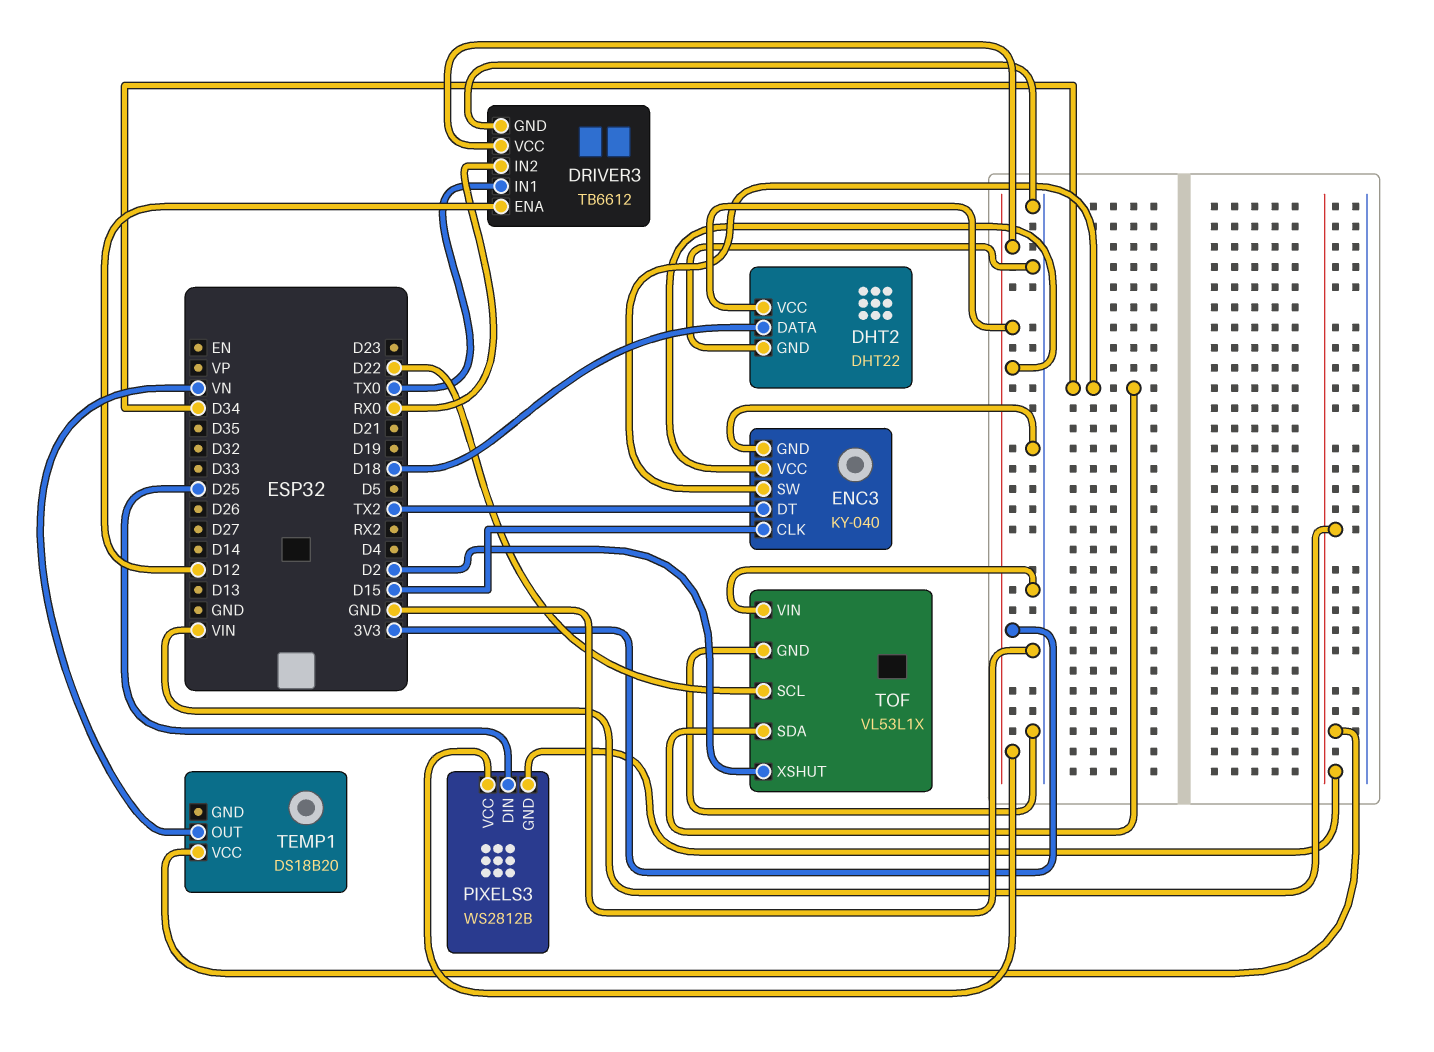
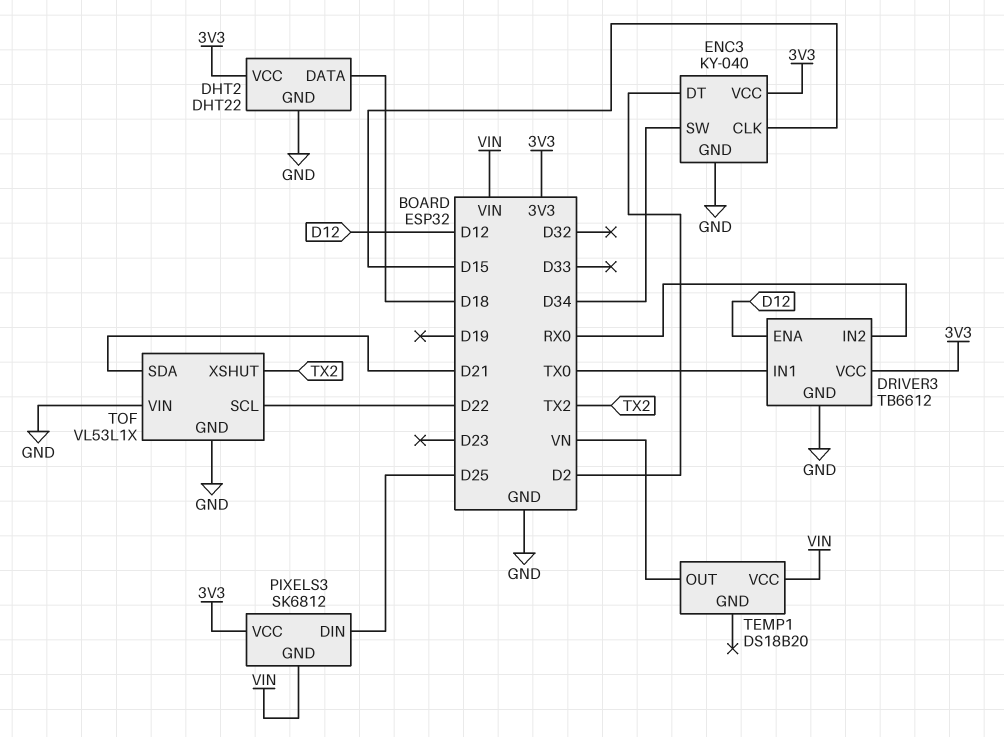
ENC3 pin DT: TX2 -> D2
PIXELS3: WS2812B -> SK6812
TOF pin SDA: D34 -> D21
TOF pin XSHUT: D2 -> TX2

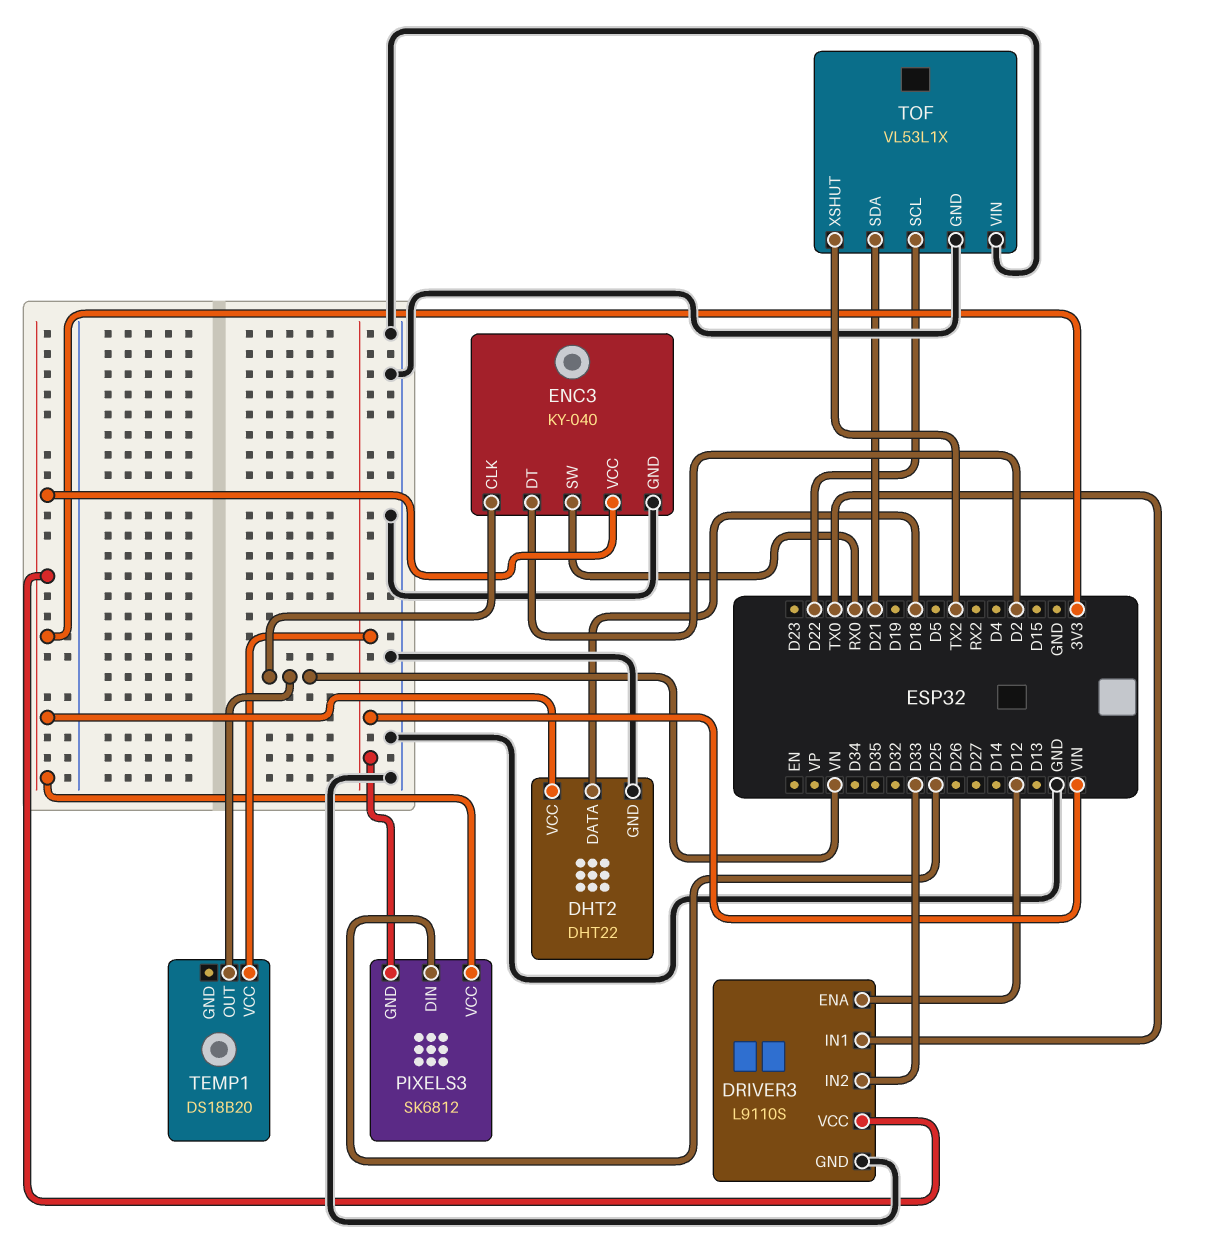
DRIVER3: TB6612 -> L9110S
DRIVER3 pin IN2: RX0 -> D33
ENC3 pin CLK: D15 -> VN
ENC3 pin SW: D34 -> RX0

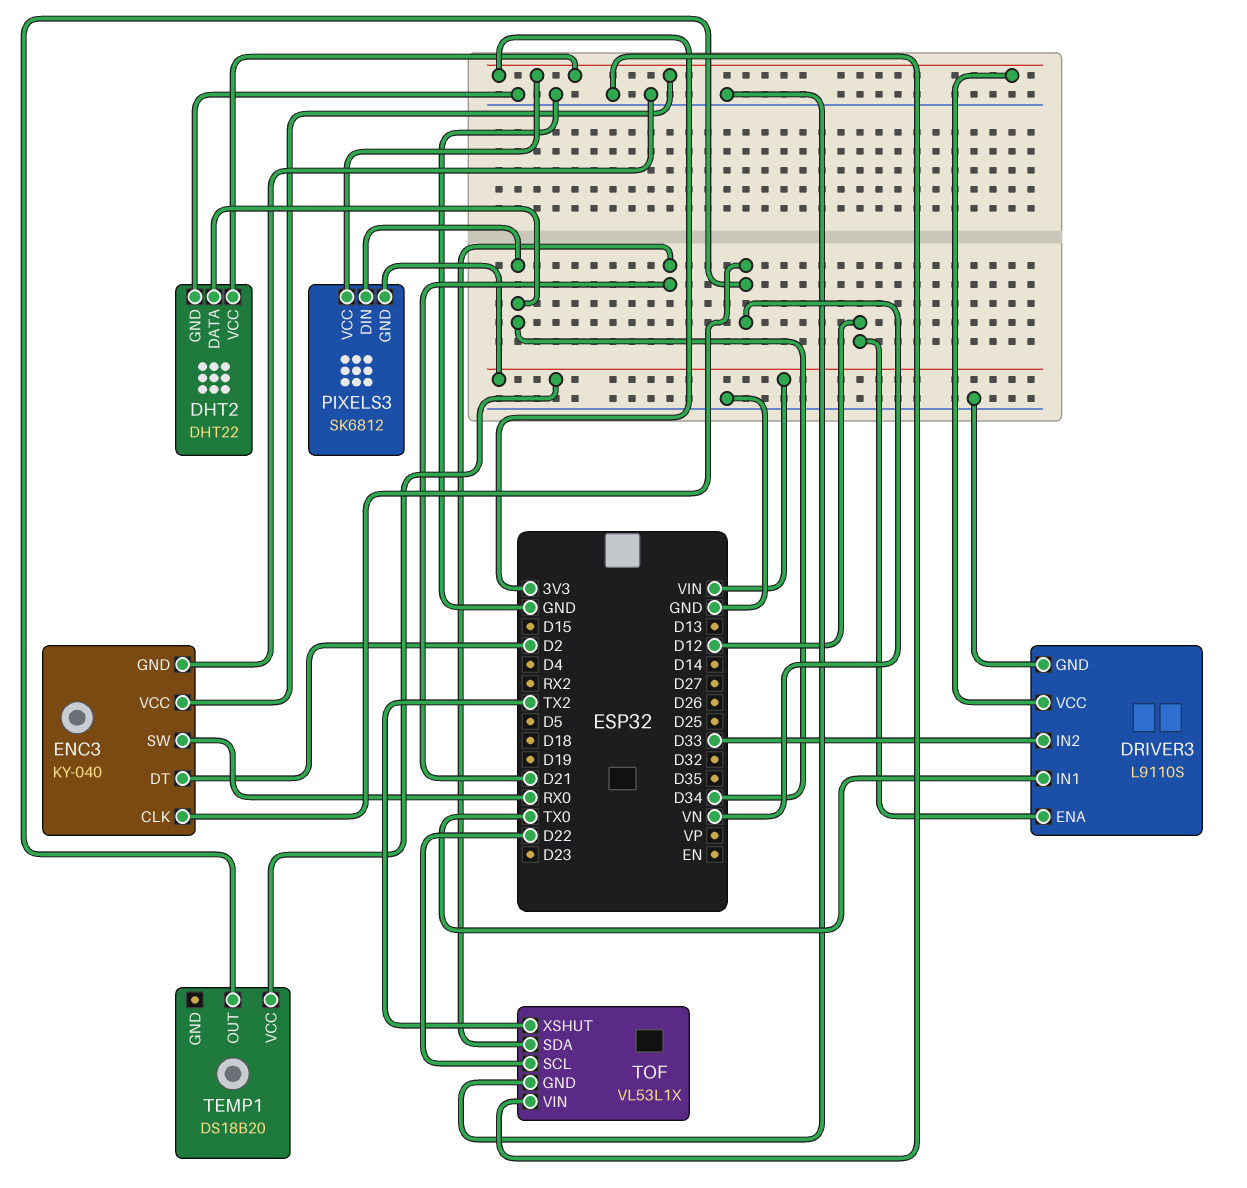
DHT2 pin DATA: D18 -> D34
PIXELS3 pin DIN: D25 -> D34

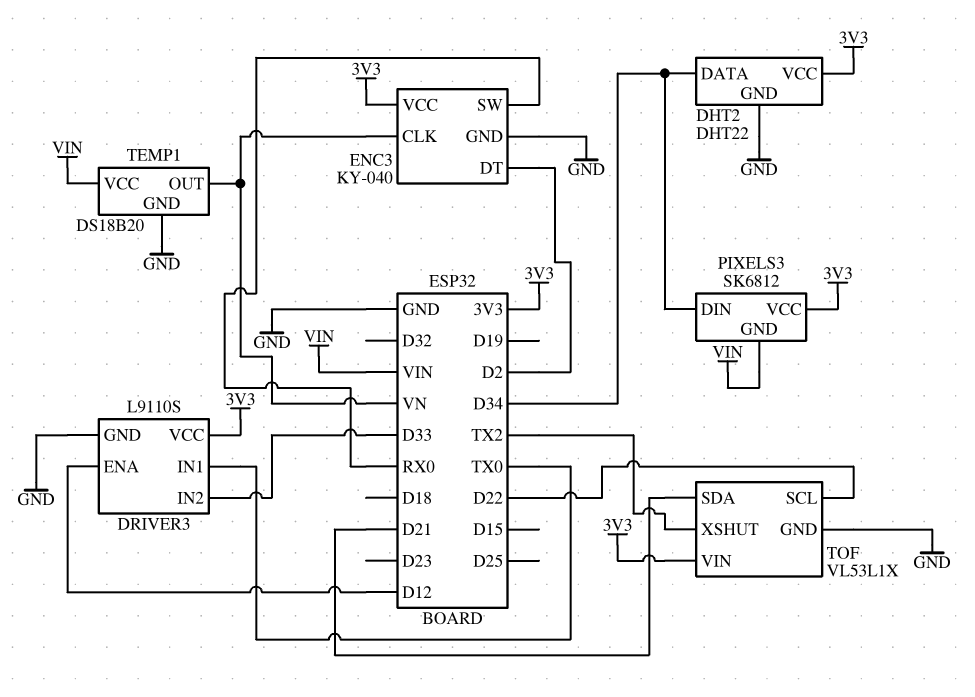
TEMP1 pin GND: none -> GND
TOF pin VIN: GND -> 3V3

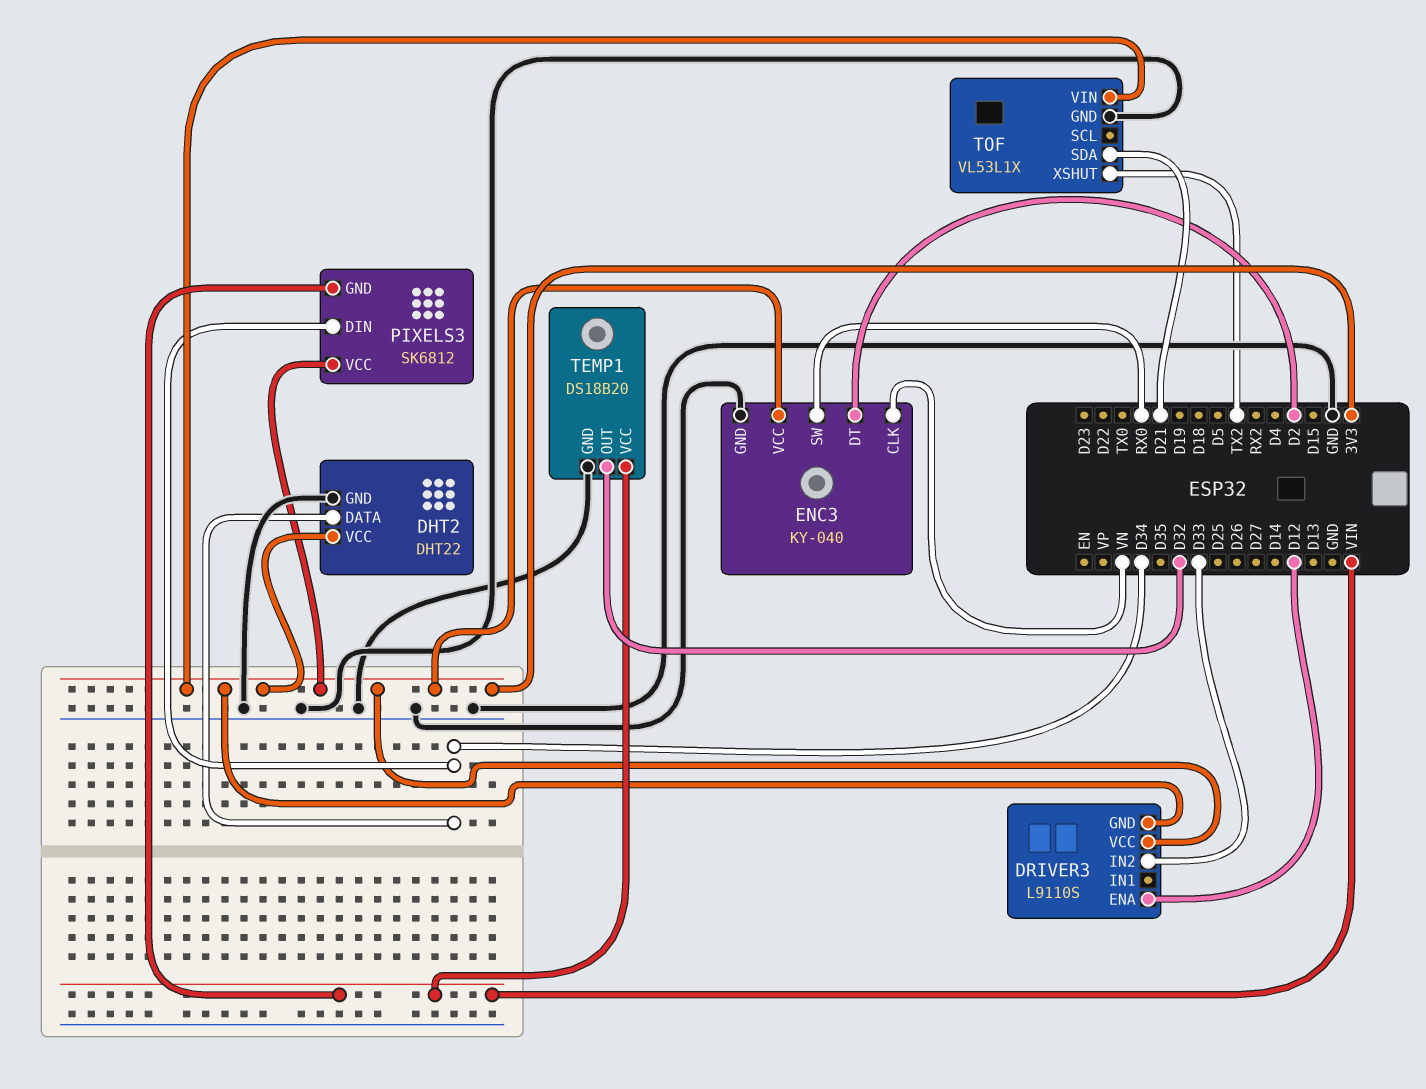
DRIVER3 pin GND: GND -> 3V3
DRIVER3 pin IN1: TX0 -> none
TEMP1 pin OUT: VN -> D32
TOF pin SCL: D22 -> none

